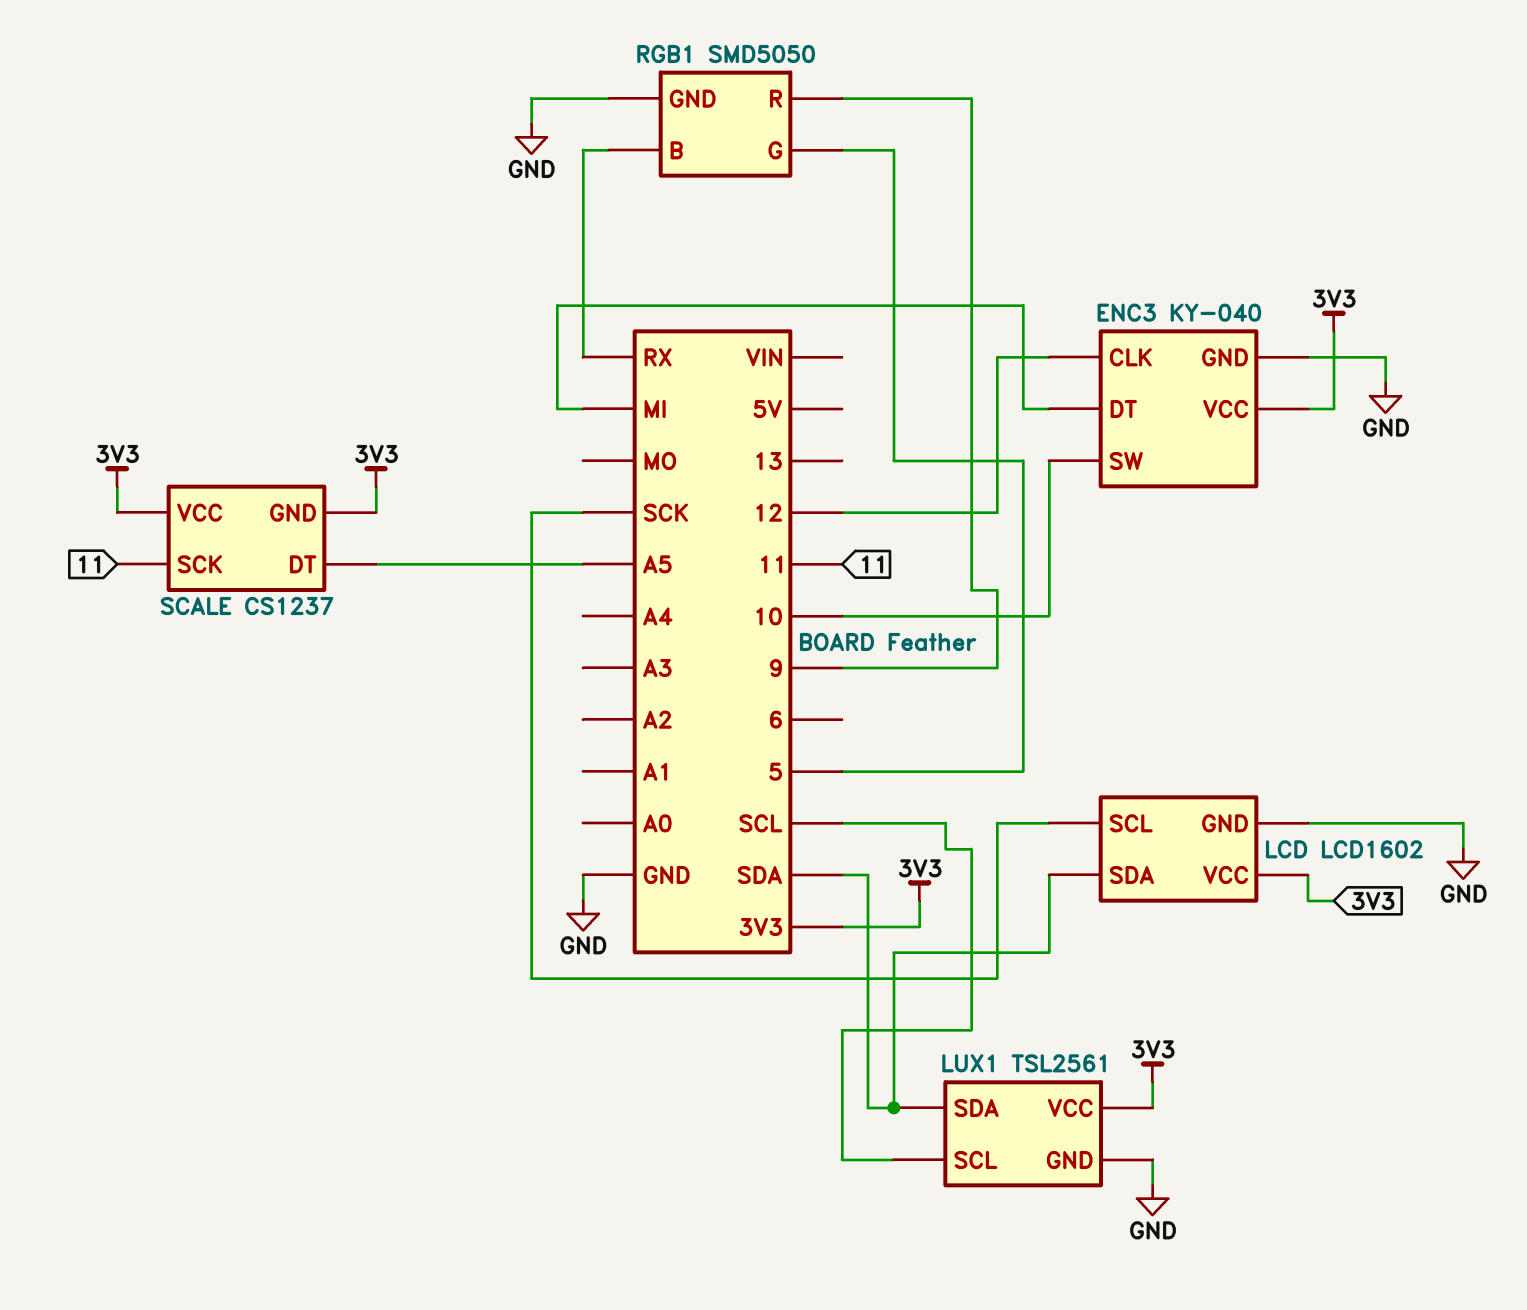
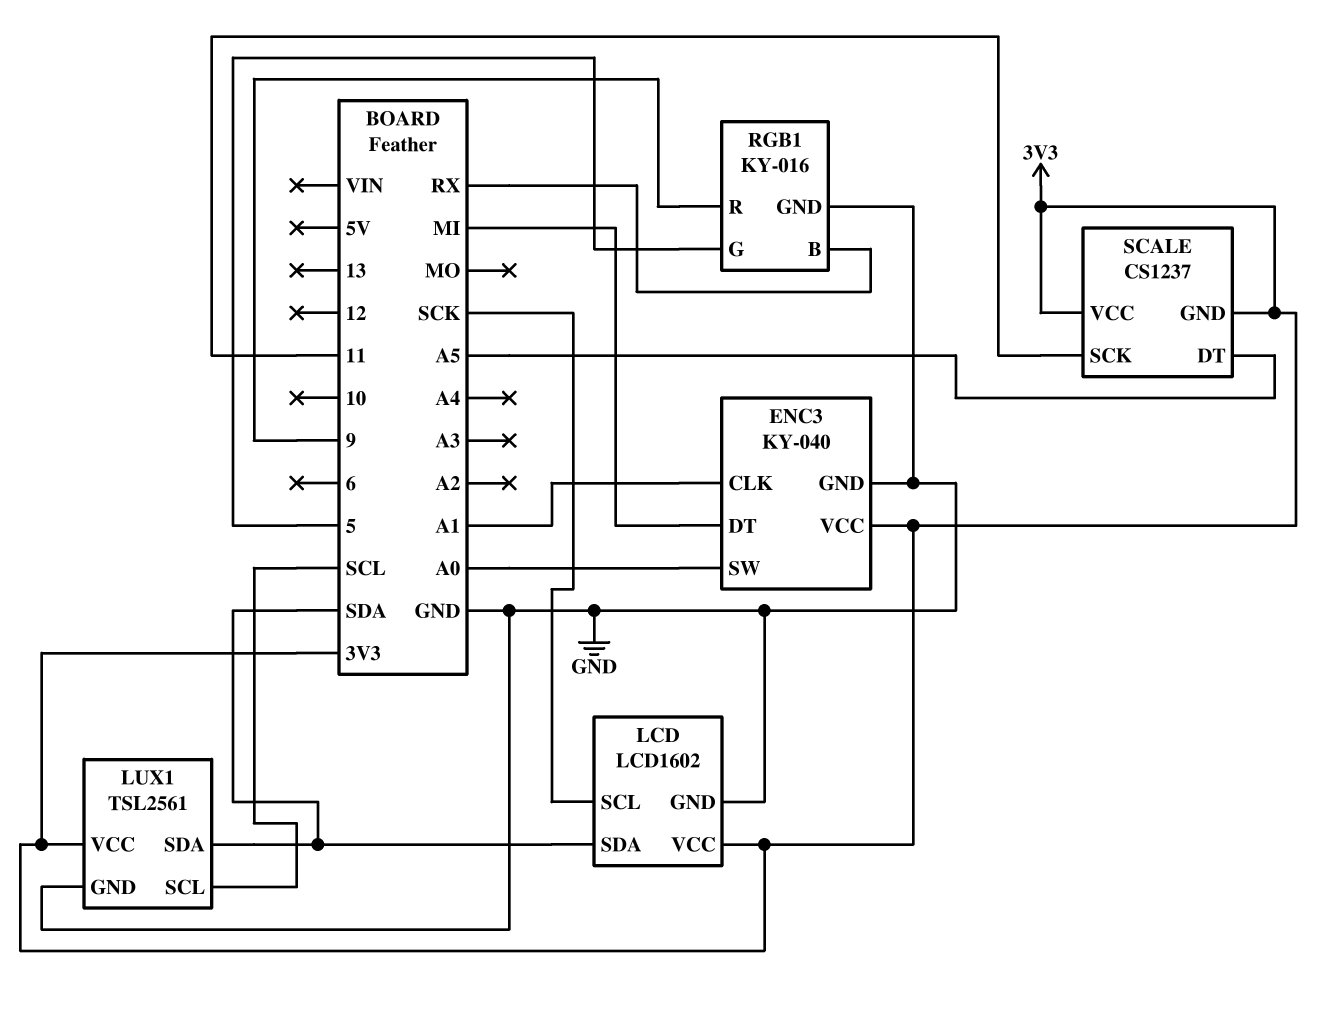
ENC3 pin CLK: 12 -> A1
ENC3 pin SW: 10 -> A0
RGB1: SMD5050 -> KY-016

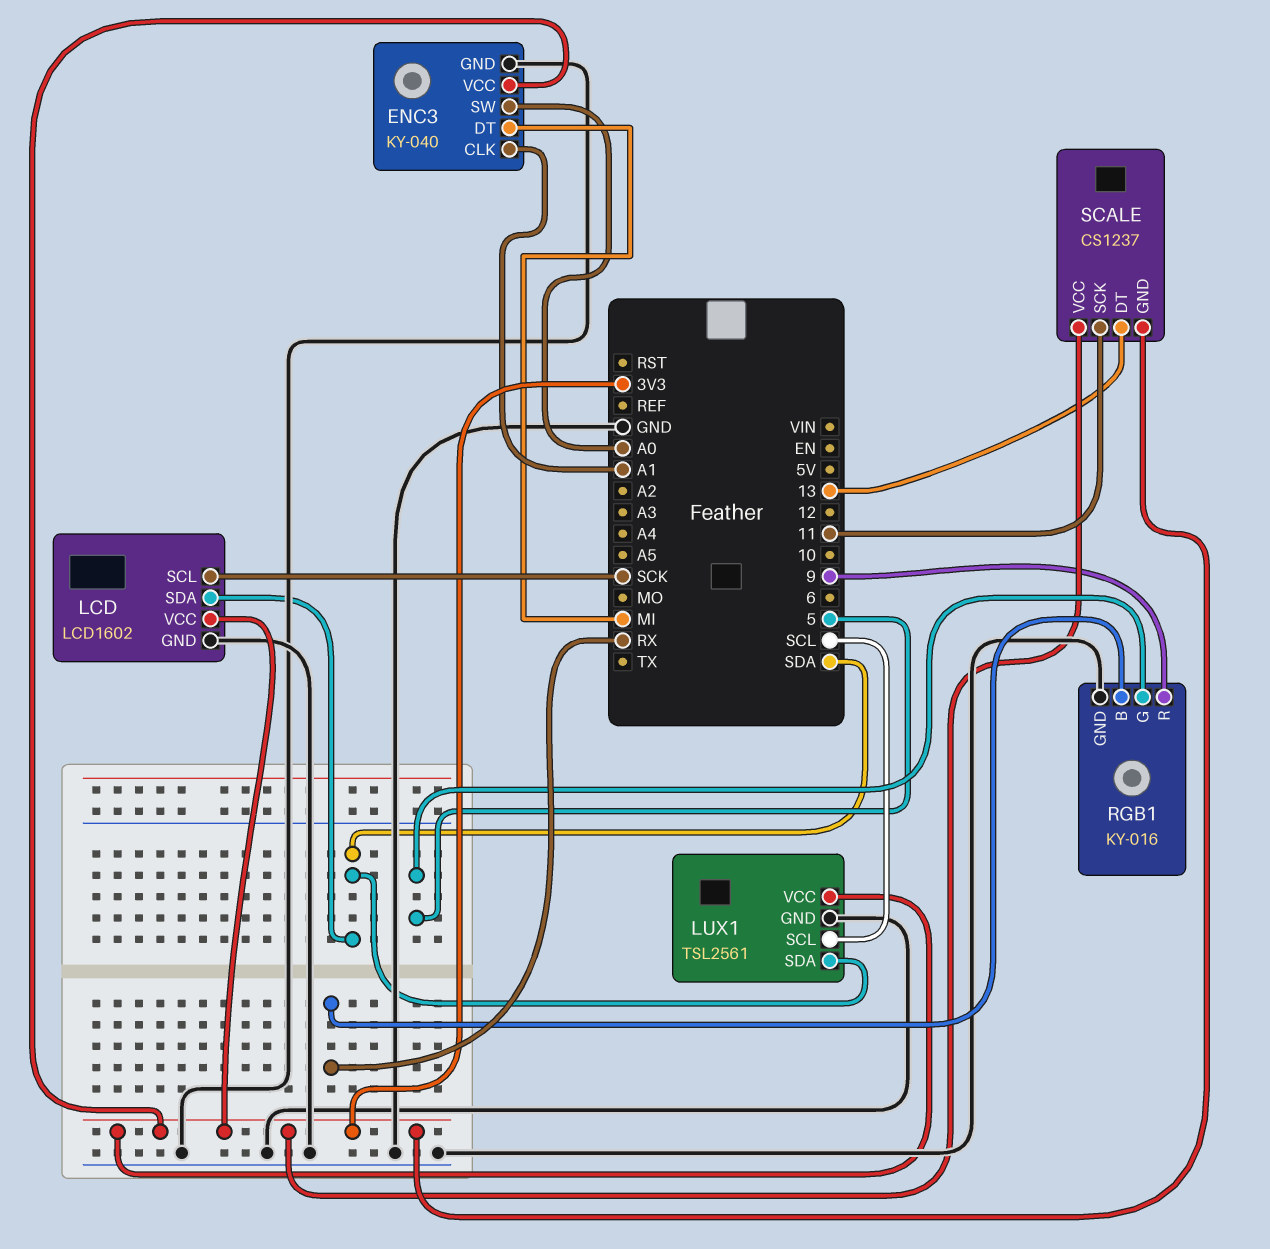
SCALE pin DT: A5 -> 13

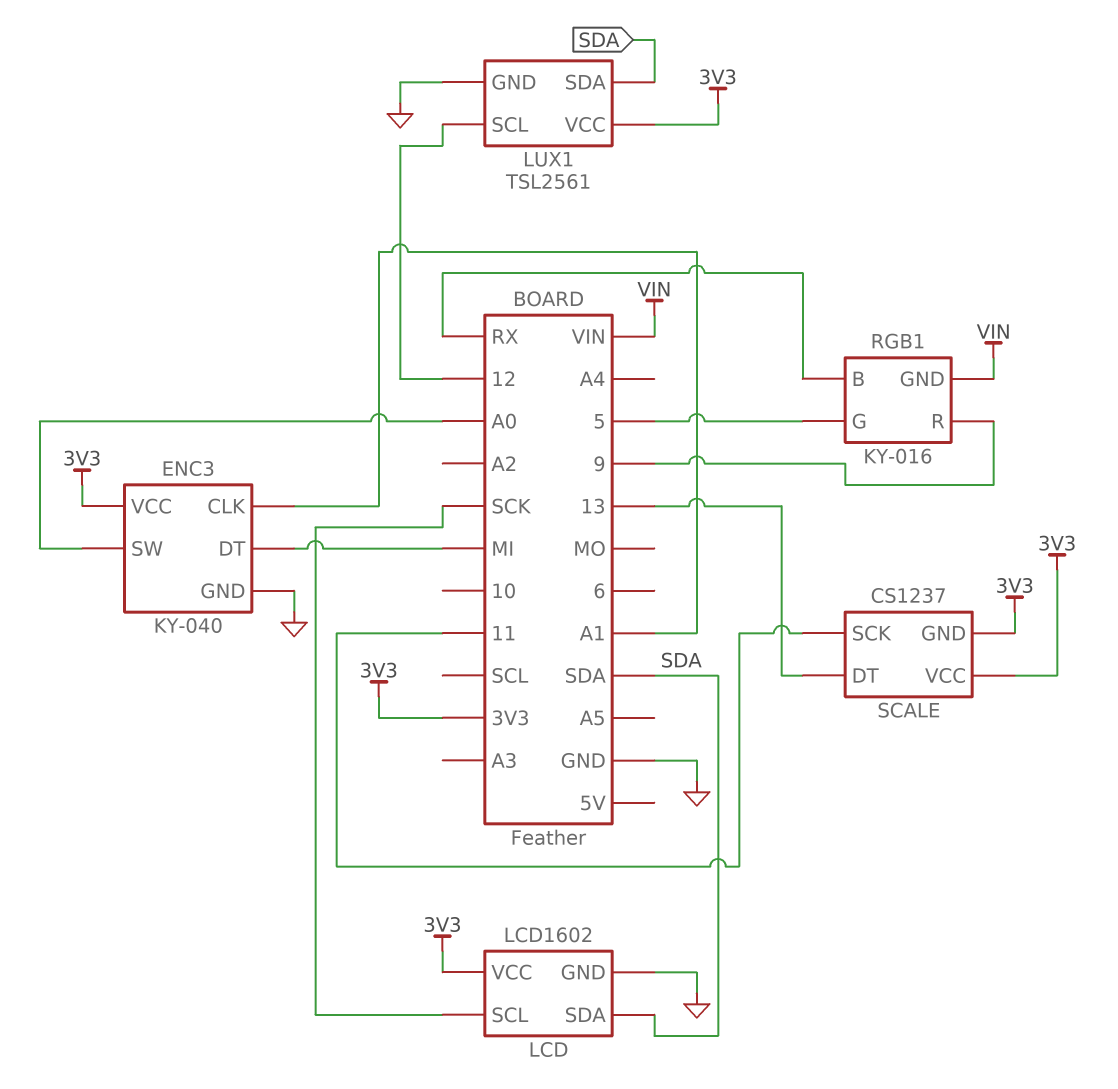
LUX1 pin SCL: SCL -> 12
RGB1 pin GND: GND -> VIN

